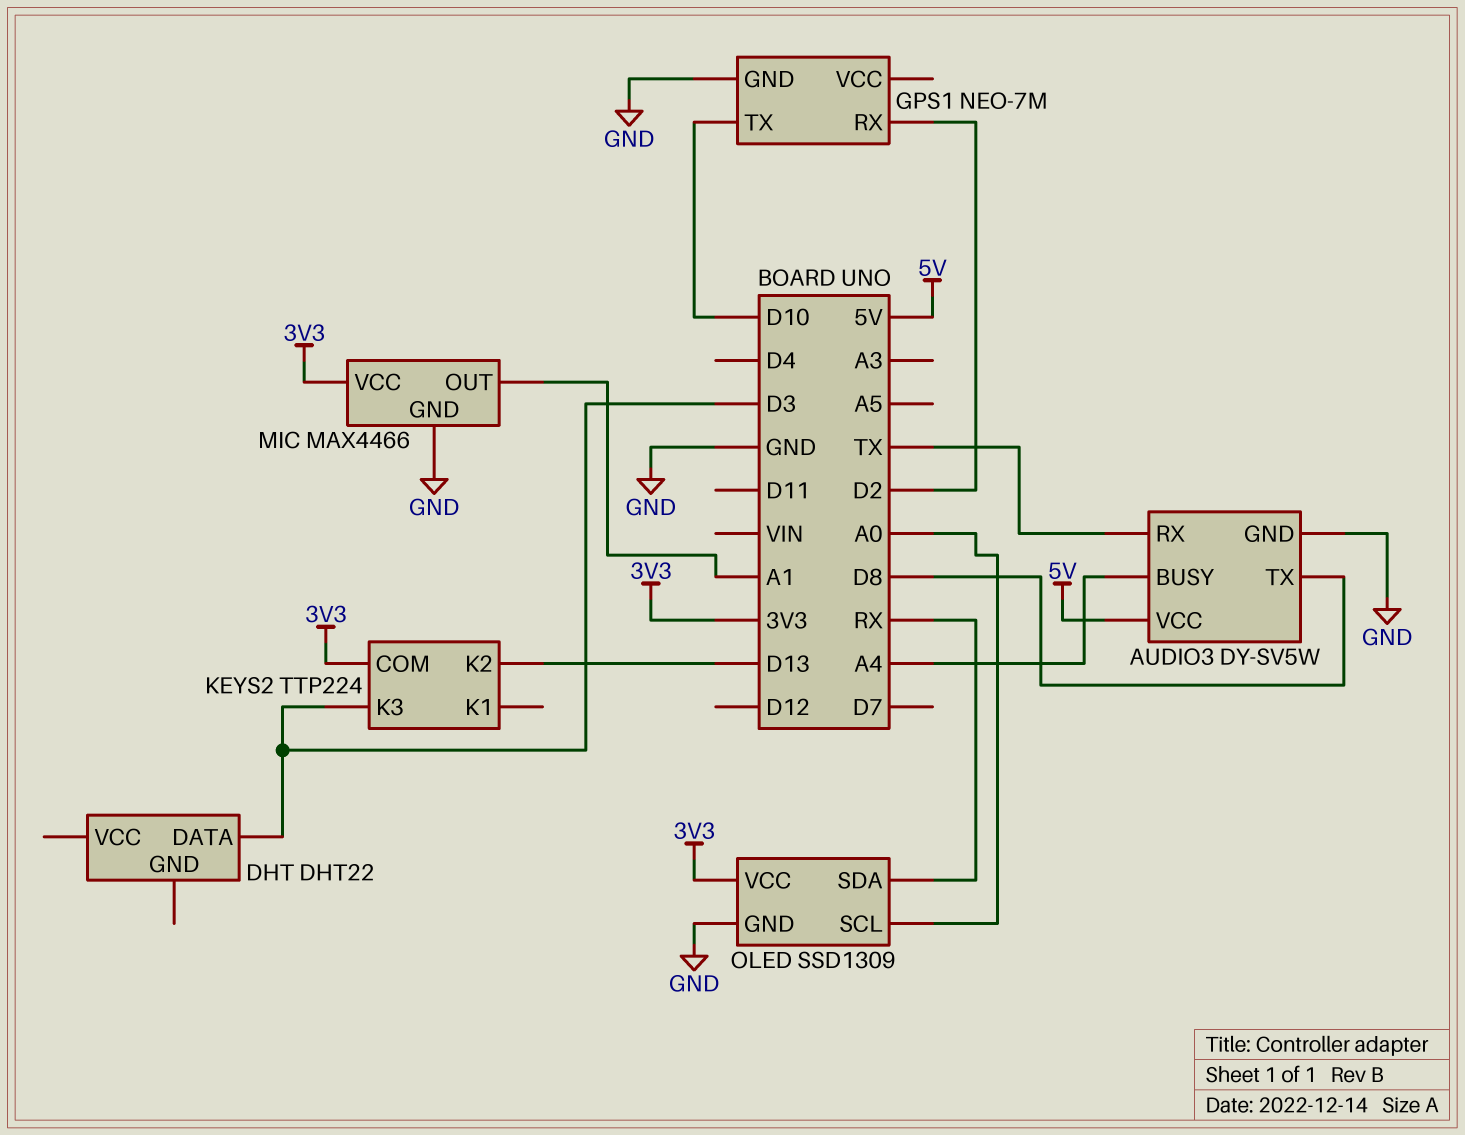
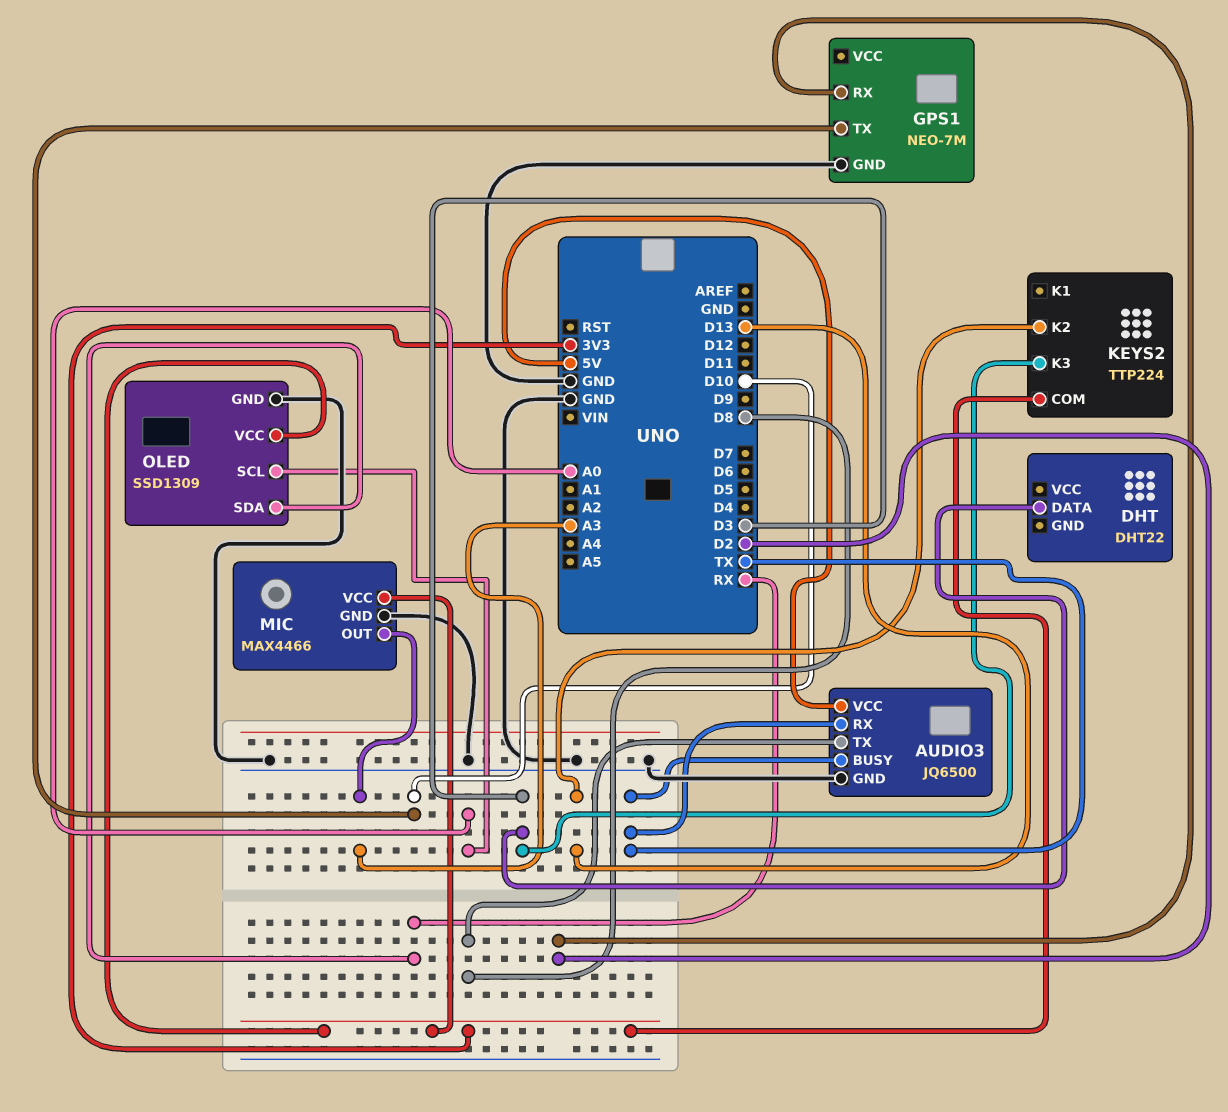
AUDIO3: DY-SV5W -> JQ6500
AUDIO3 pin BUSY: A4 -> TX
MIC pin OUT: A1 -> A3

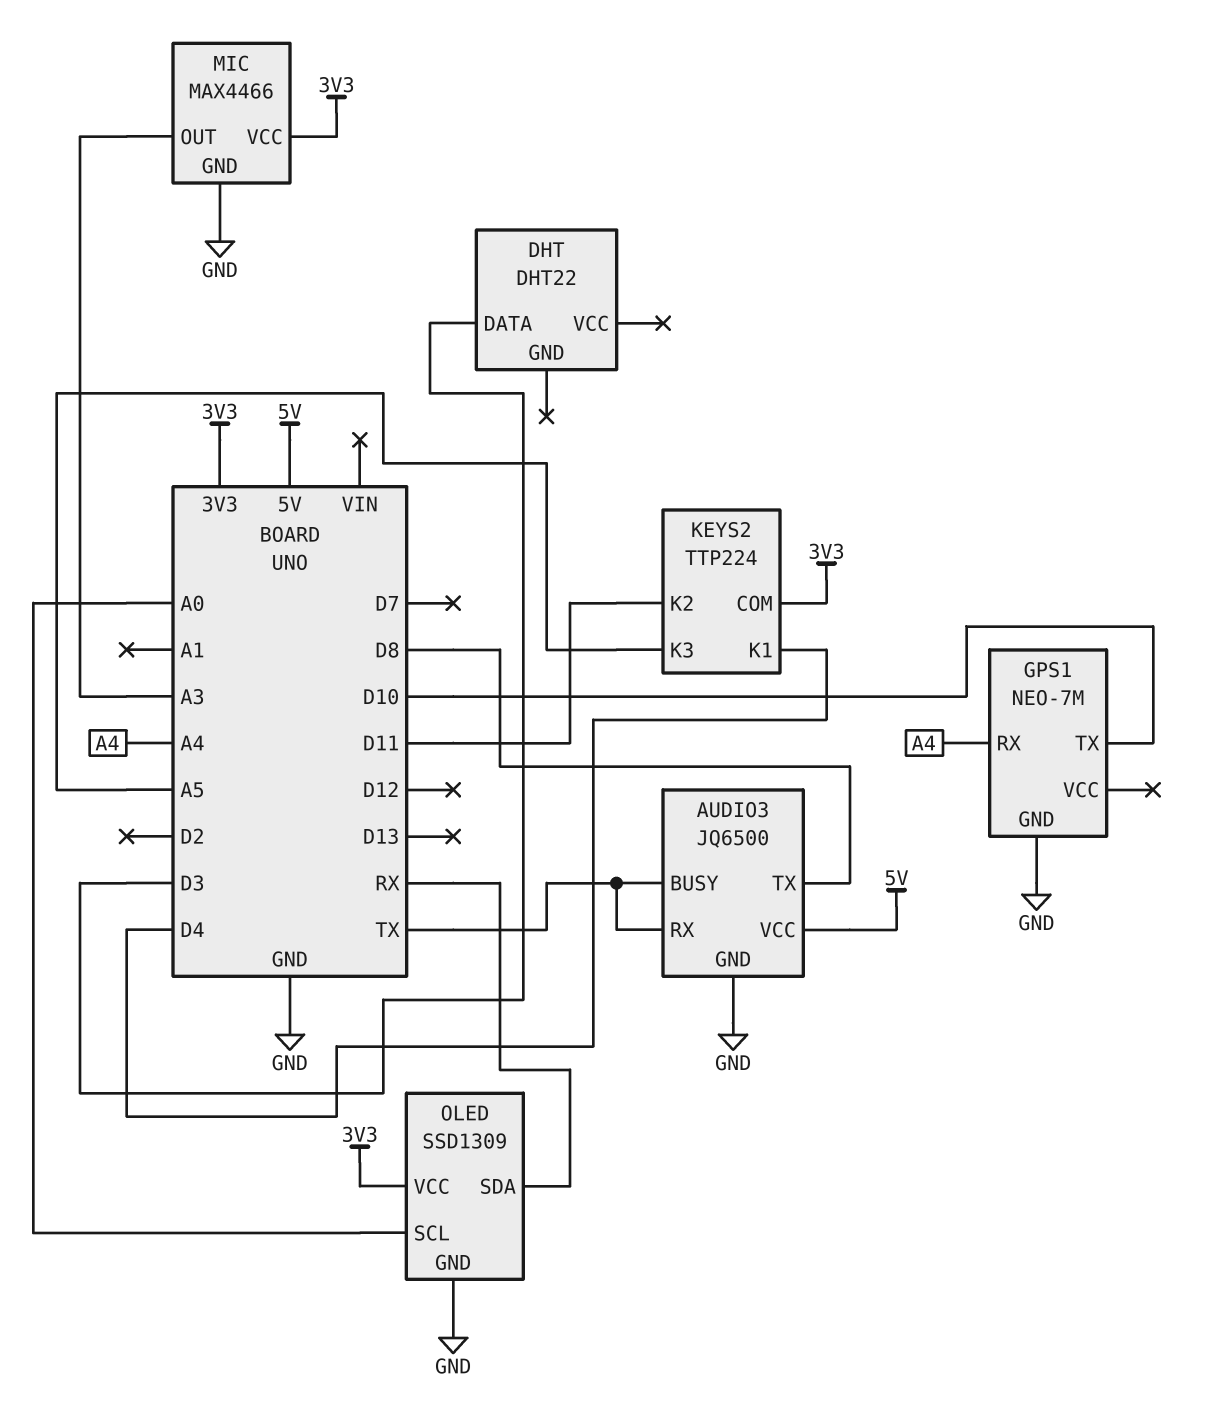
GPS1 pin RX: D2 -> A4
KEYS2 pin K1: none -> D4
KEYS2 pin K2: D13 -> D11
KEYS2 pin K3: D3 -> A5

